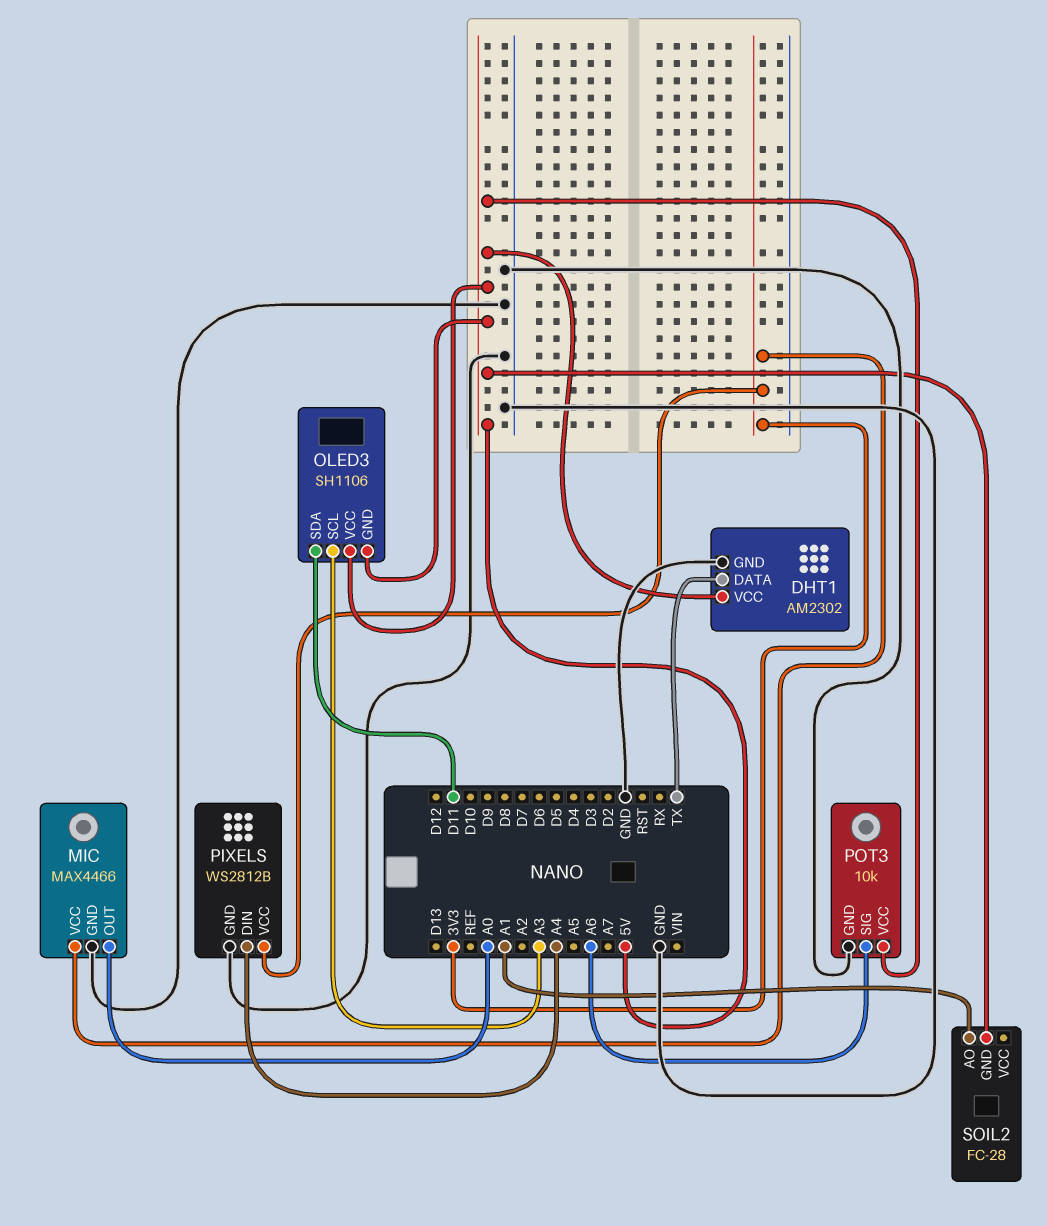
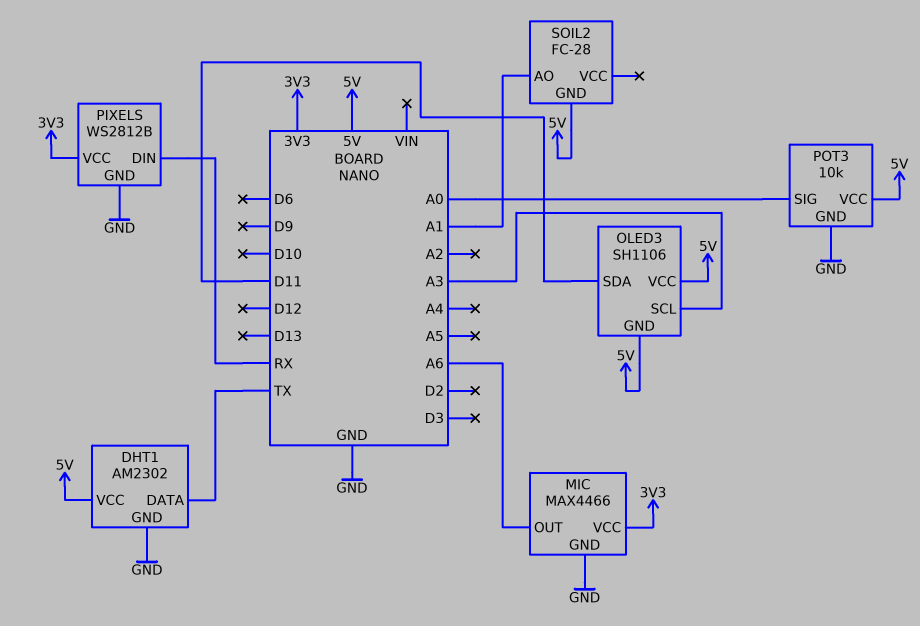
MIC pin OUT: A0 -> A6
PIXELS pin DIN: A4 -> RX
POT3 pin SIG: A6 -> A0

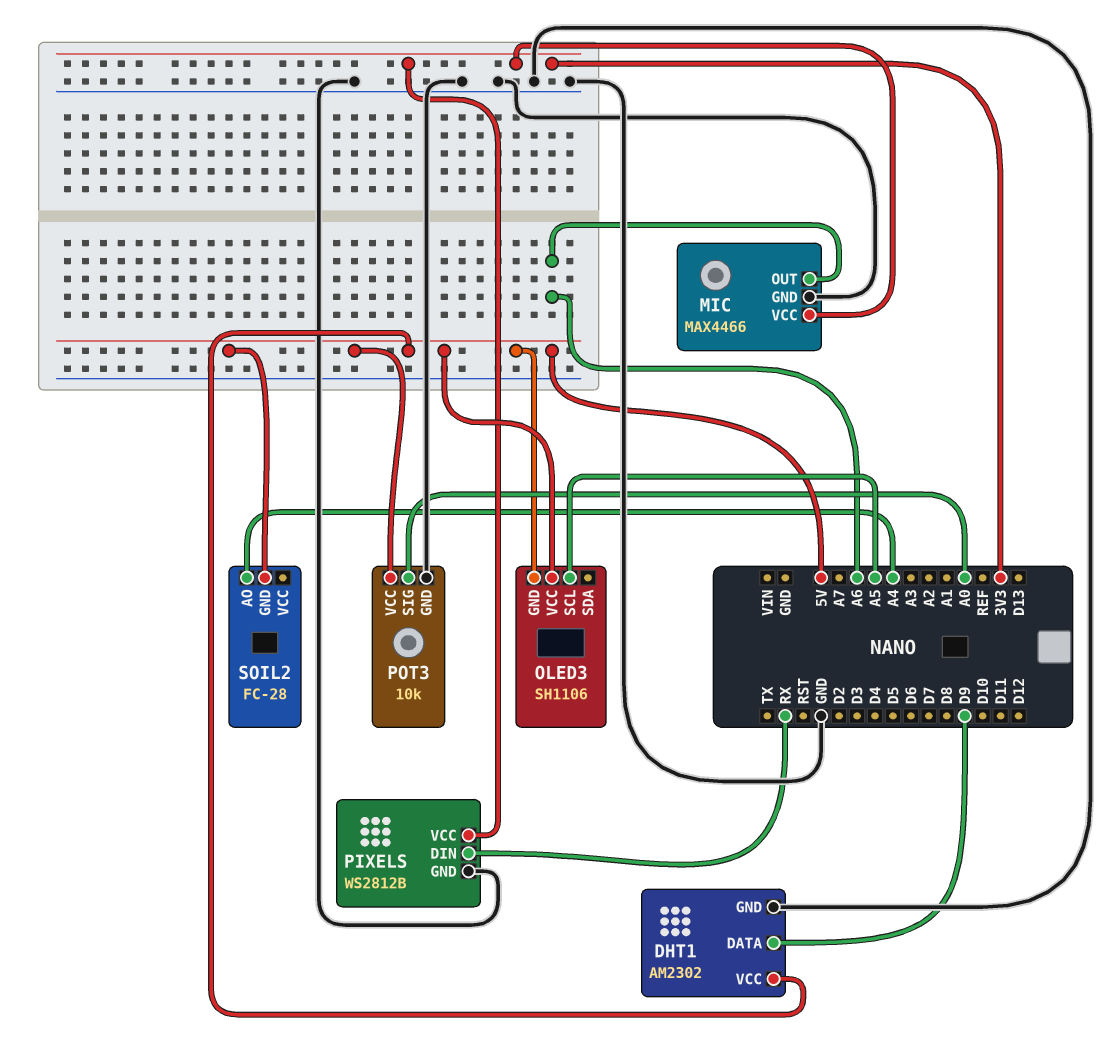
DHT1 pin DATA: TX -> D9
OLED3 pin SCL: A3 -> A5
OLED3 pin SDA: D11 -> none
SOIL2 pin AO: A1 -> A4

